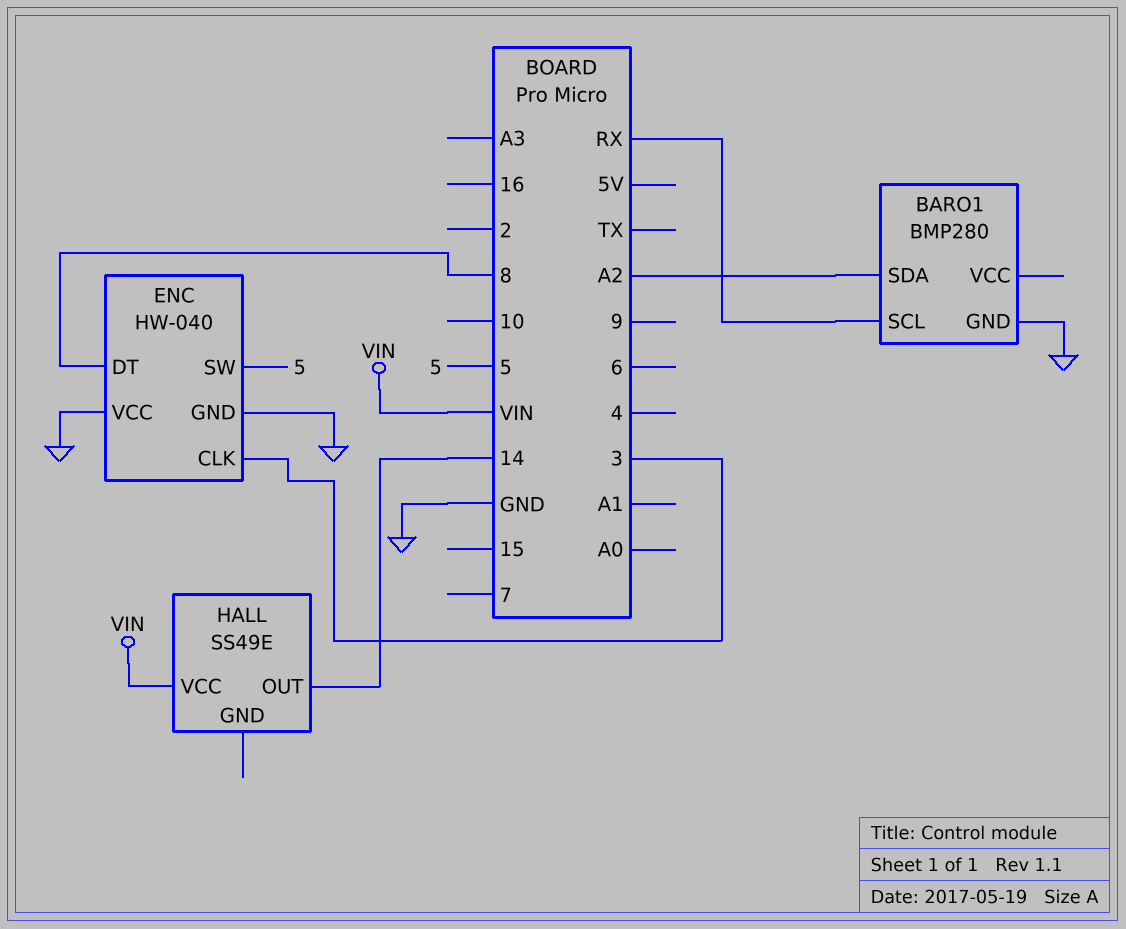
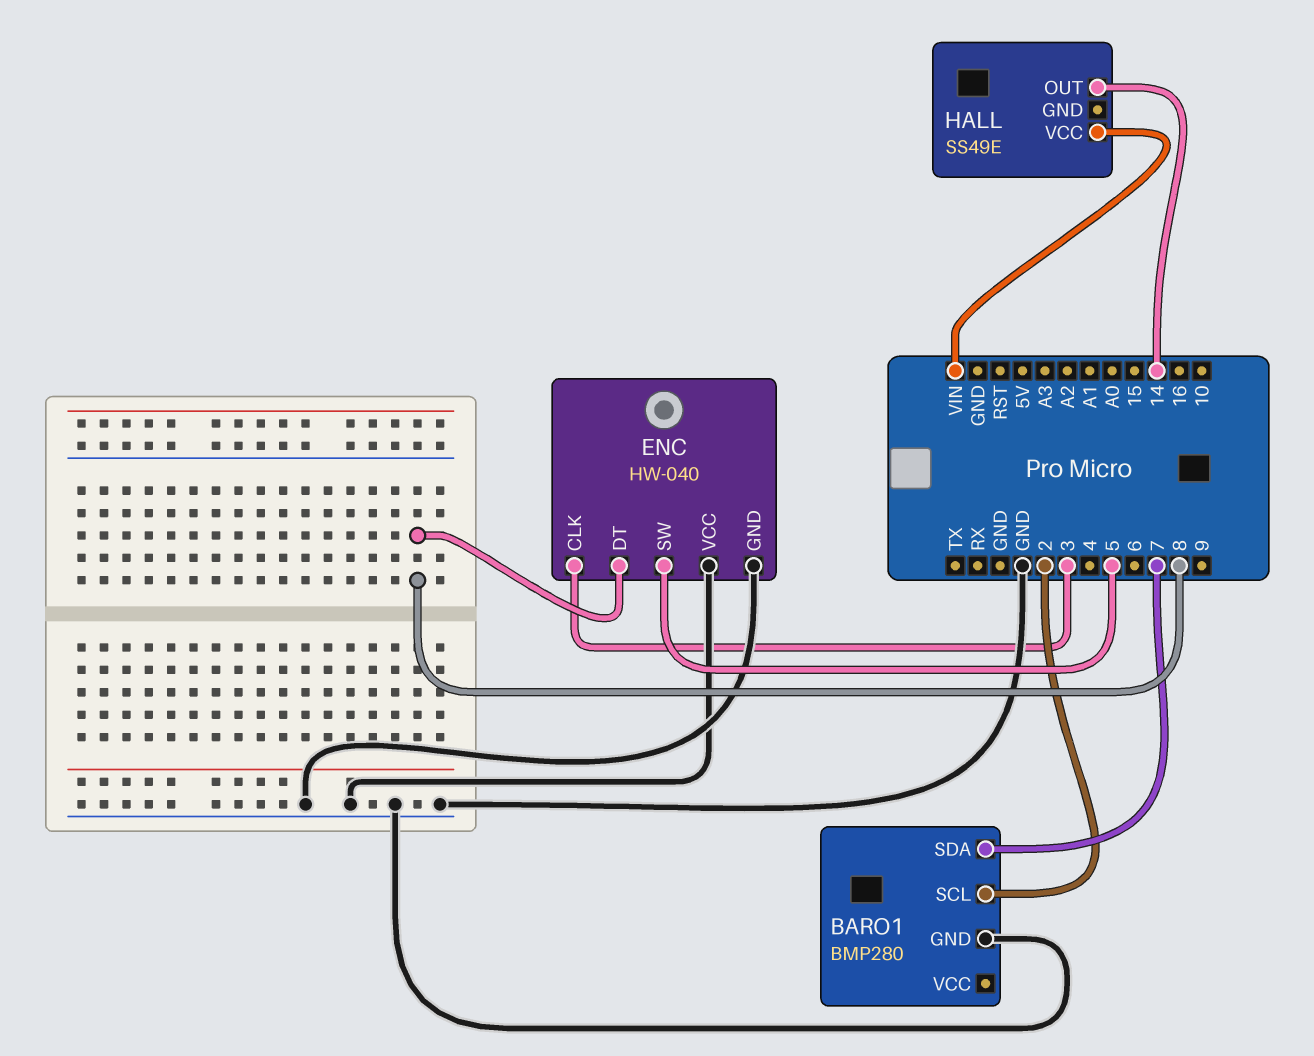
BARO1 pin SCL: RX -> 2
BARO1 pin SDA: A2 -> 7

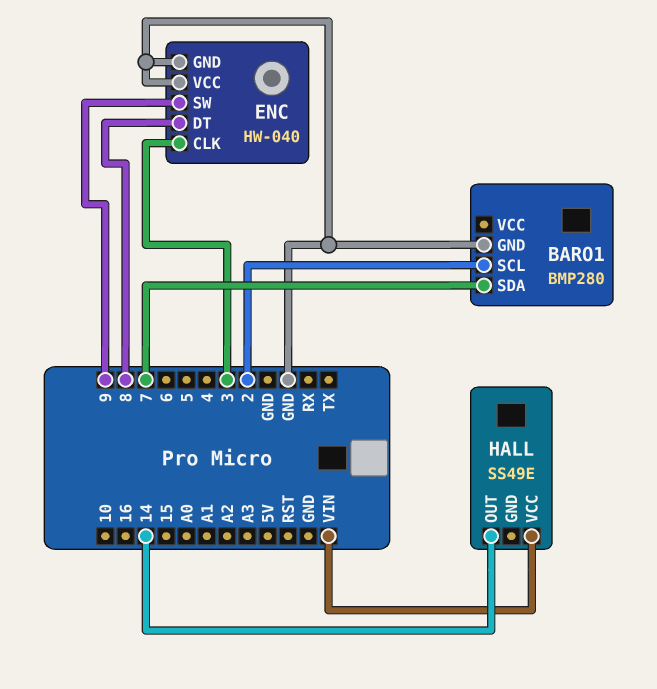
ENC pin SW: 5 -> 9

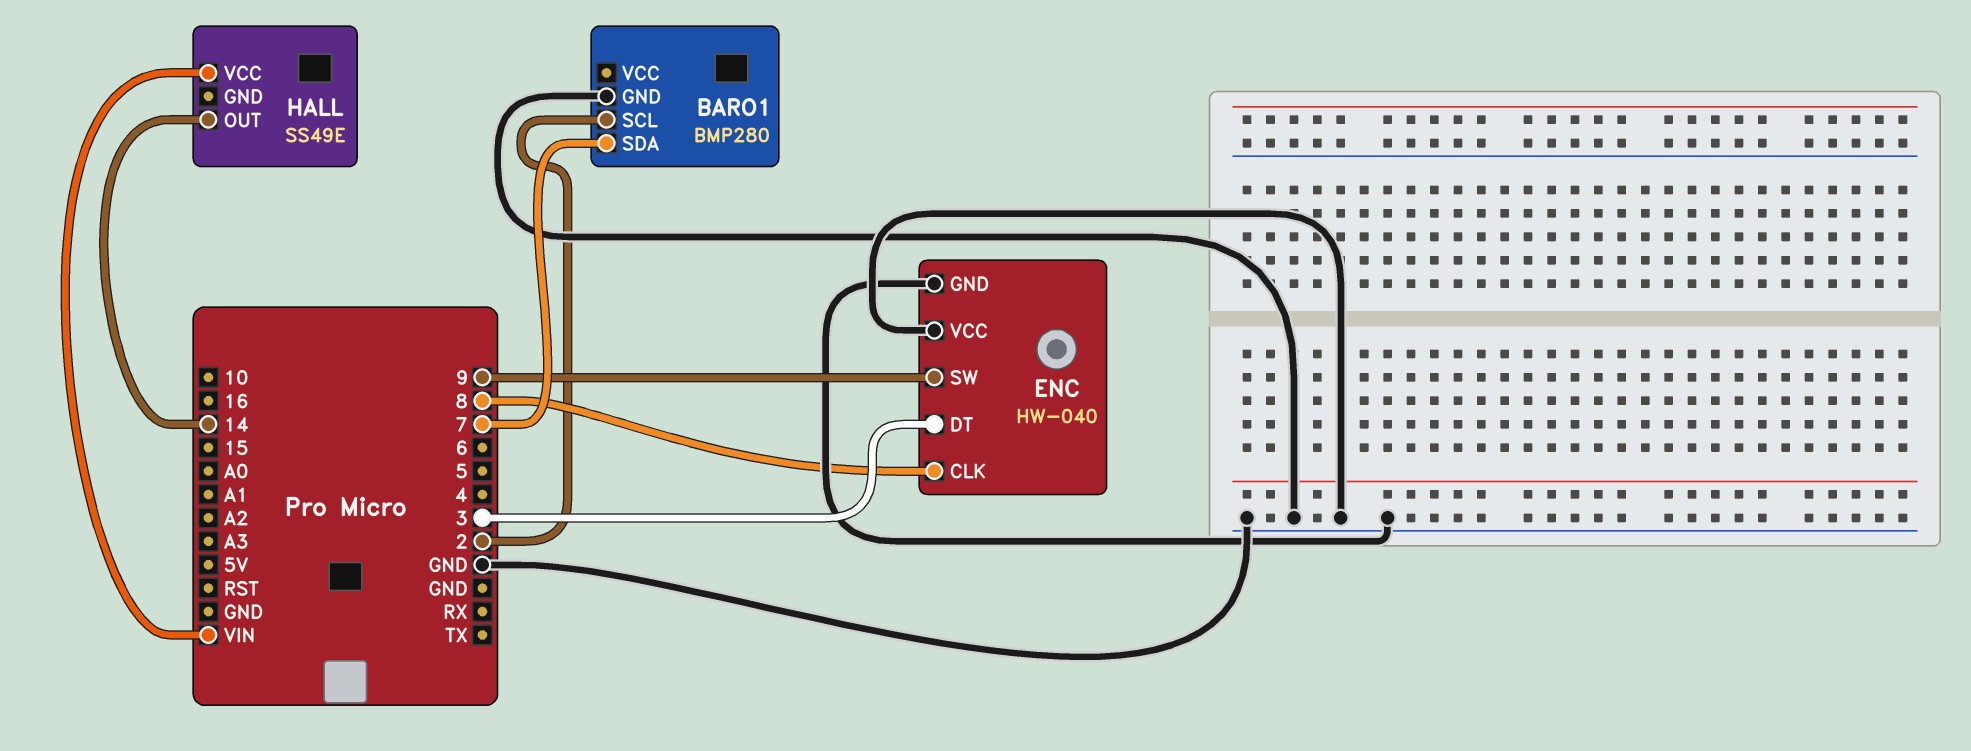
ENC pin CLK: 3 -> 8
ENC pin DT: 8 -> 3

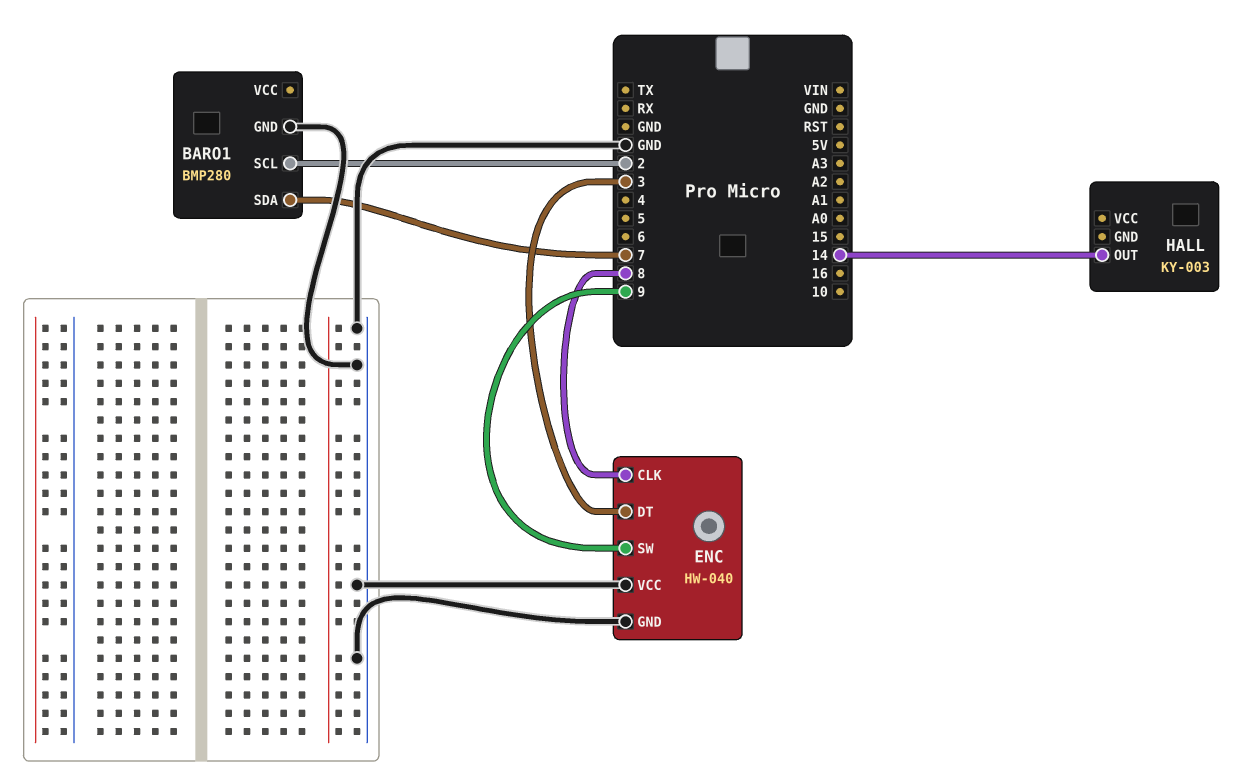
HALL: SS49E -> KY-003
HALL pin VCC: VIN -> none

